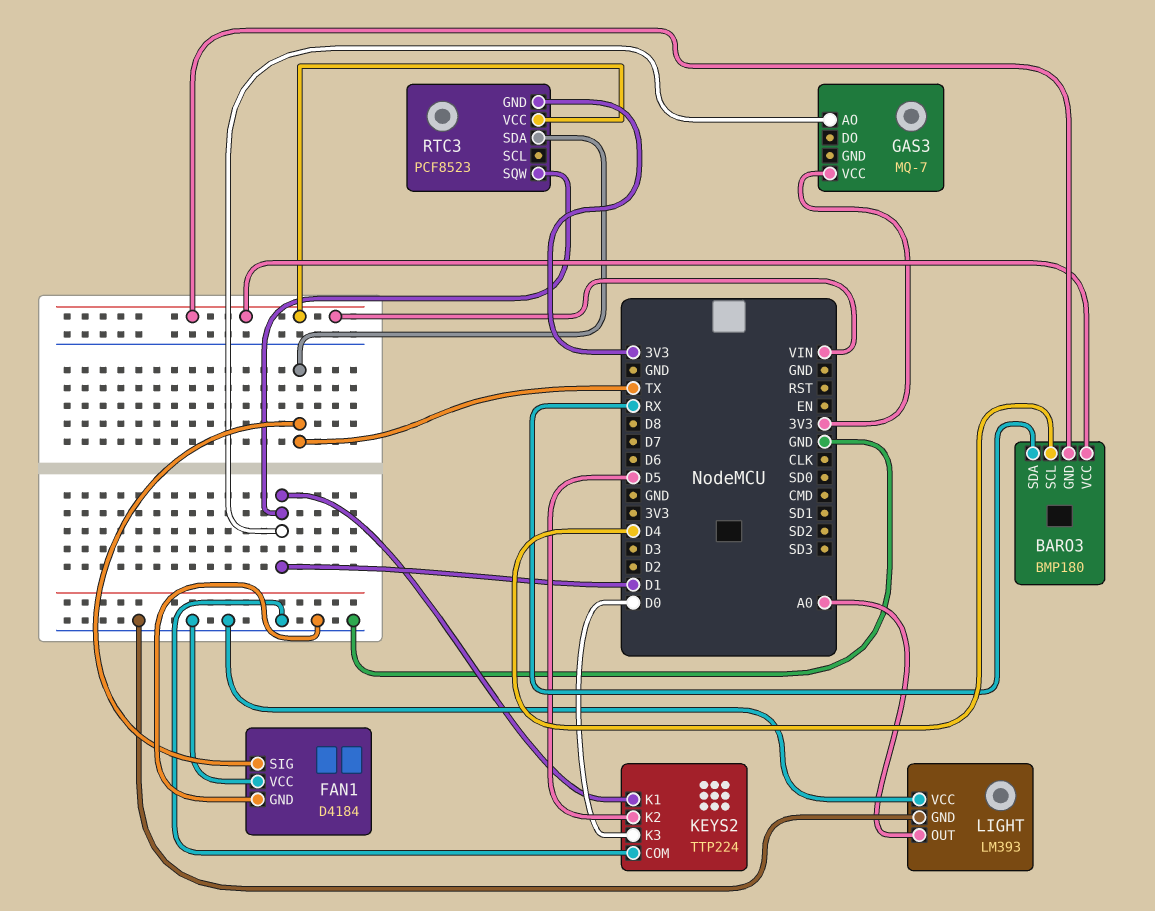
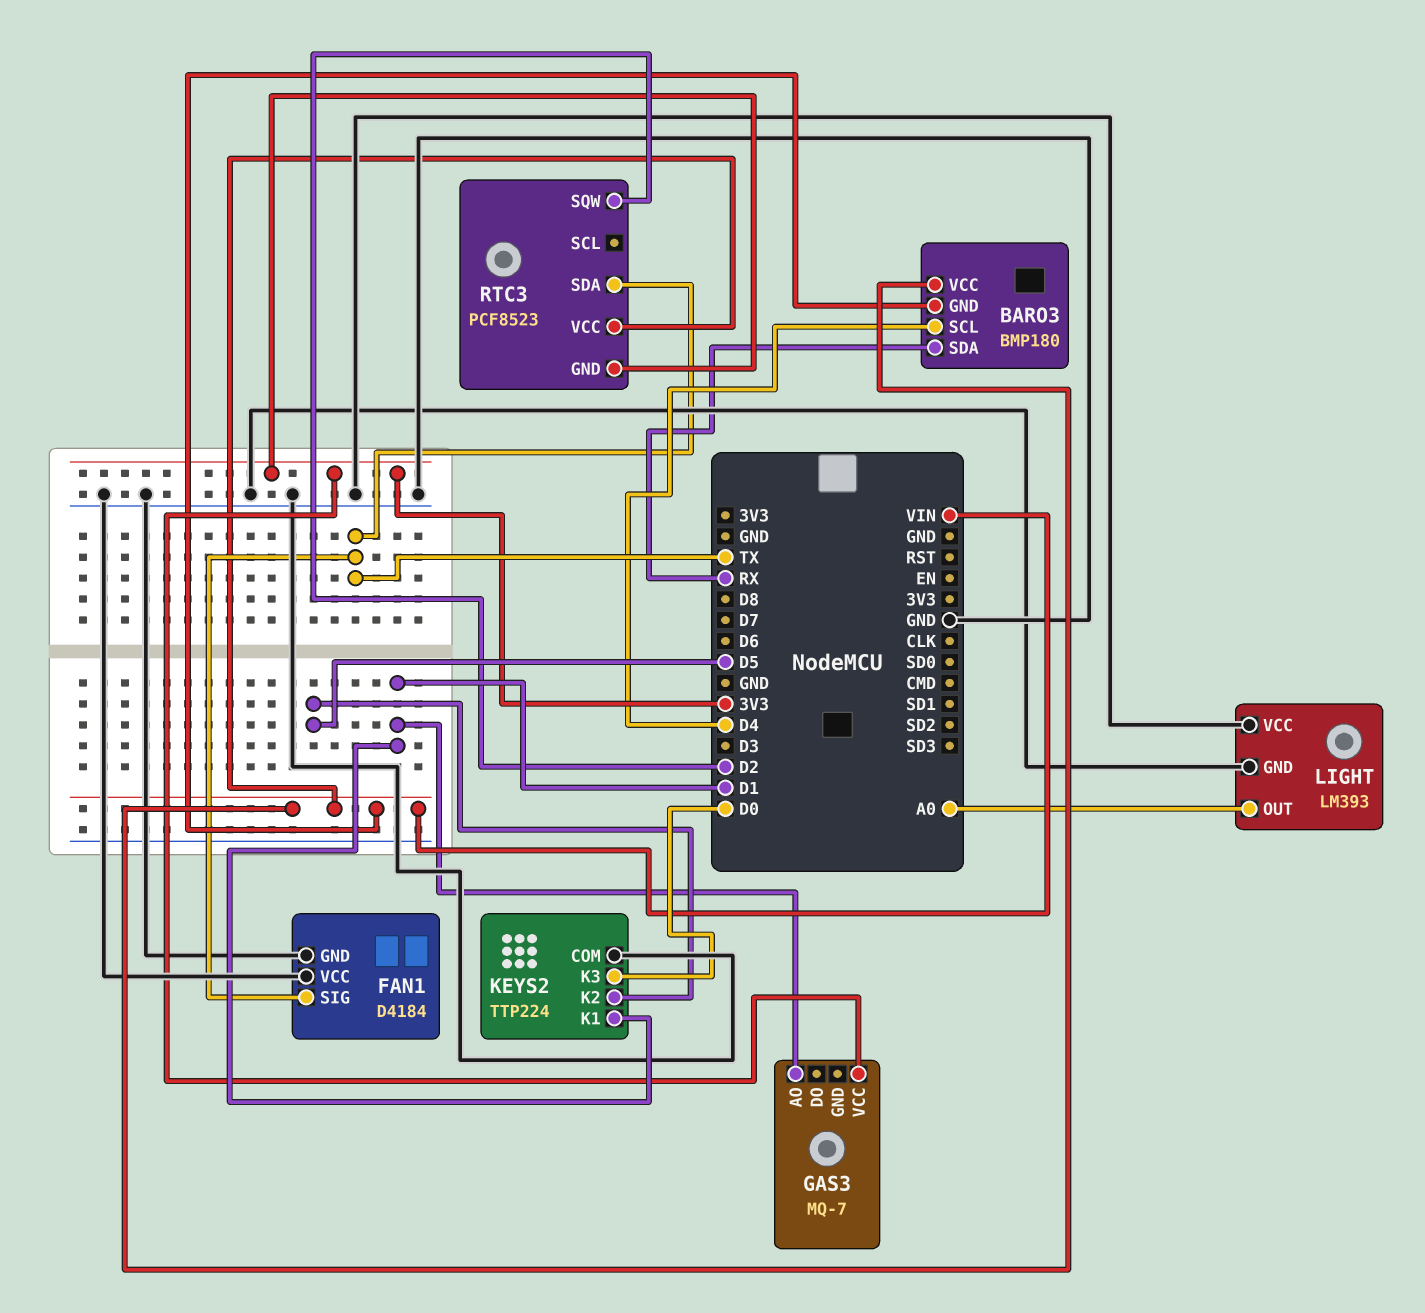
RTC3 pin SQW: D1 -> D2

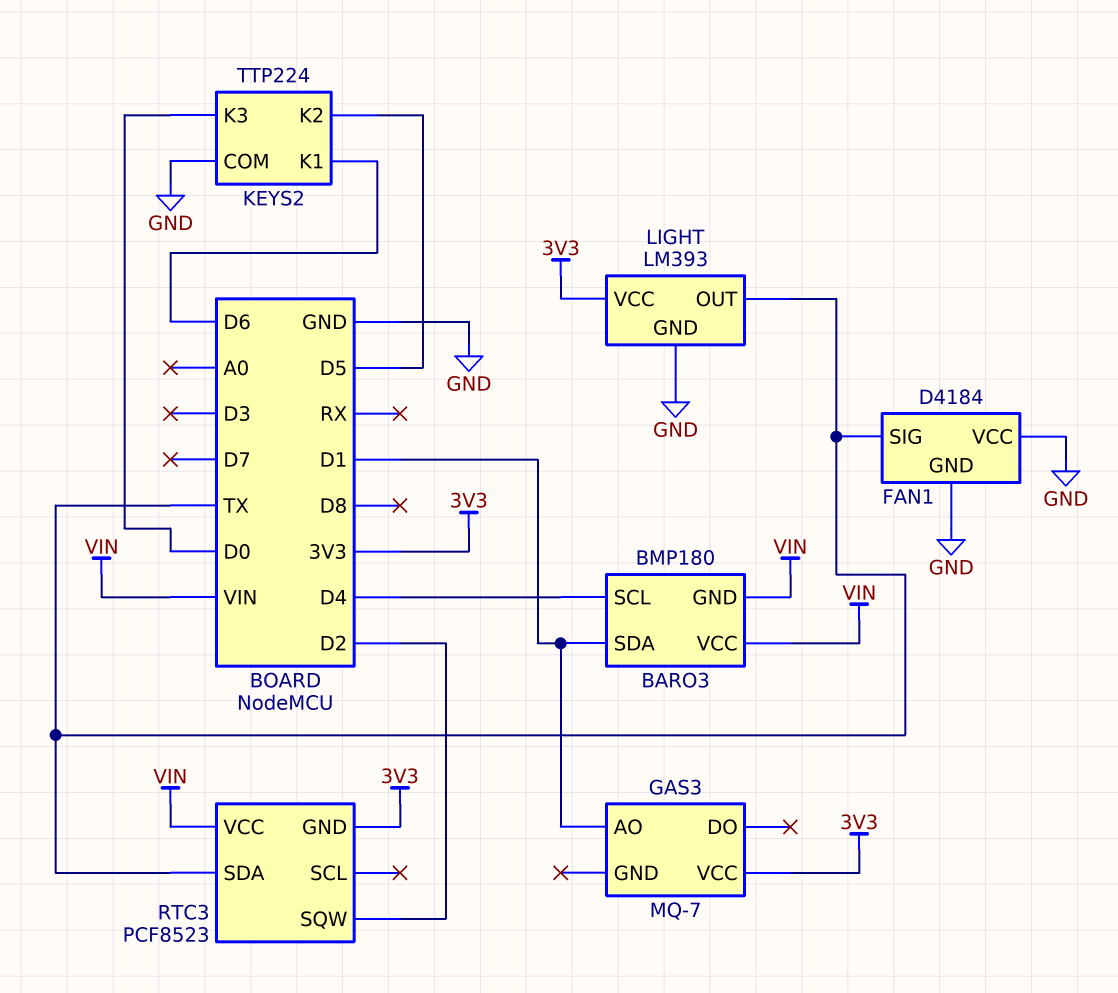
BARO3 pin SDA: RX -> D1
KEYS2 pin K1: D1 -> D6
LIGHT pin OUT: A0 -> TX
LIGHT pin VCC: GND -> 3V3

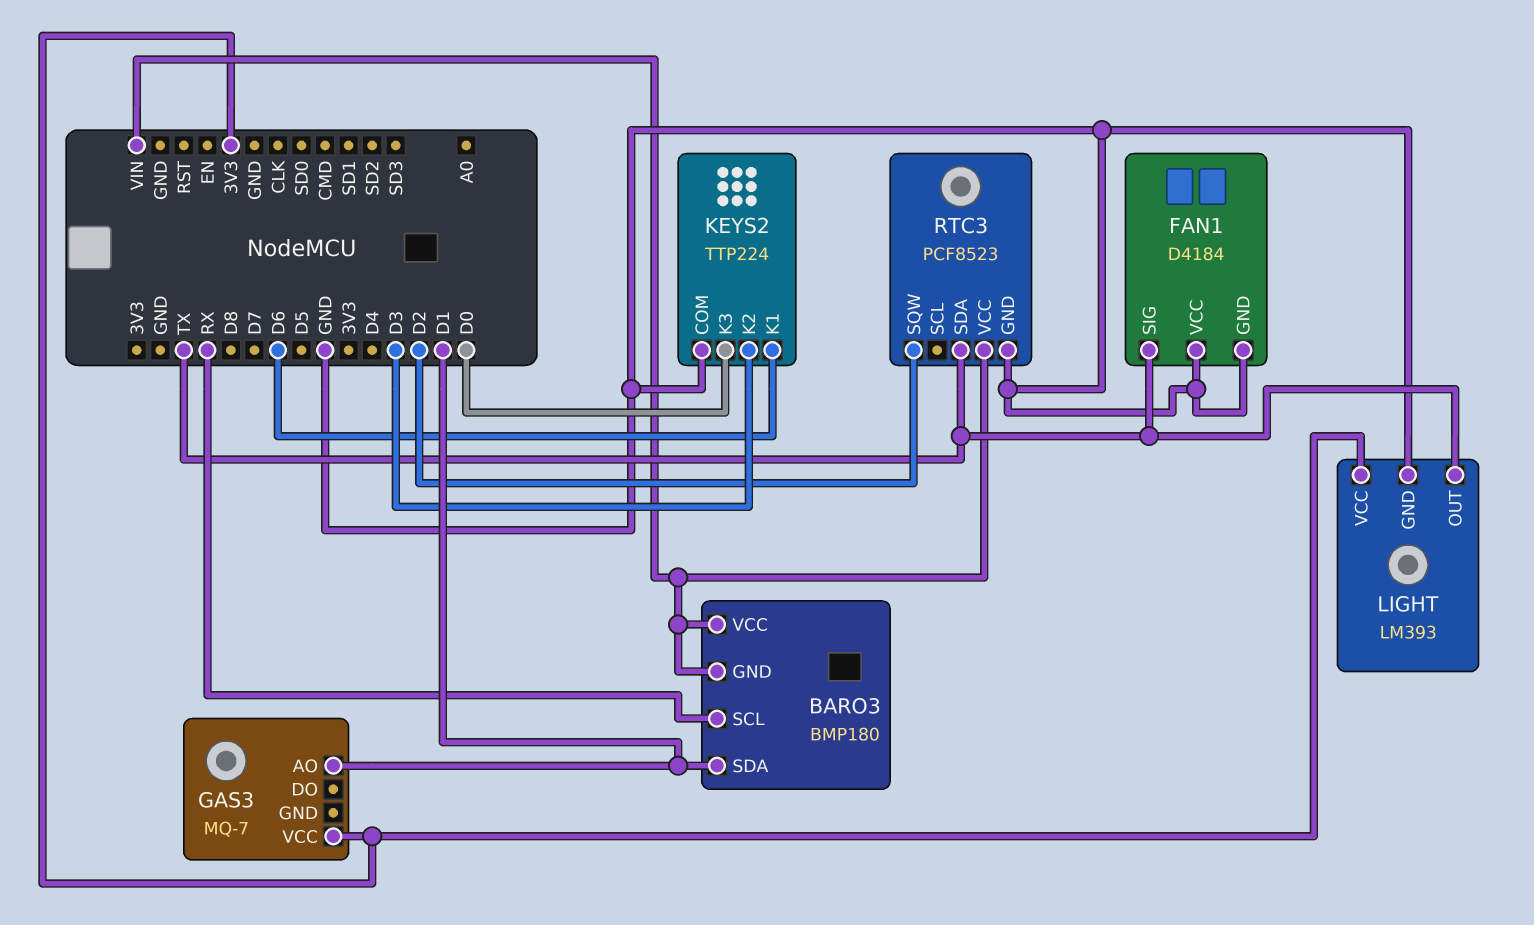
BARO3 pin SCL: D4 -> RX
KEYS2 pin K2: D5 -> D3
RTC3 pin GND: 3V3 -> GND

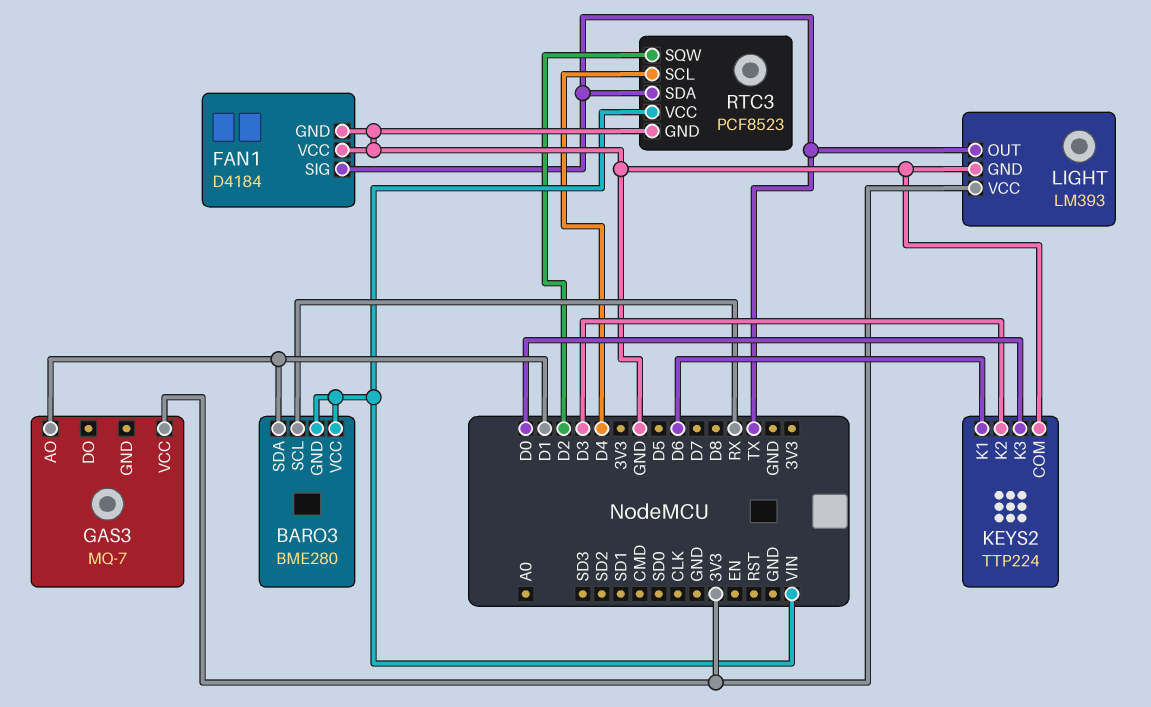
BARO3: BMP180 -> BME280
RTC3 pin SCL: none -> D4

